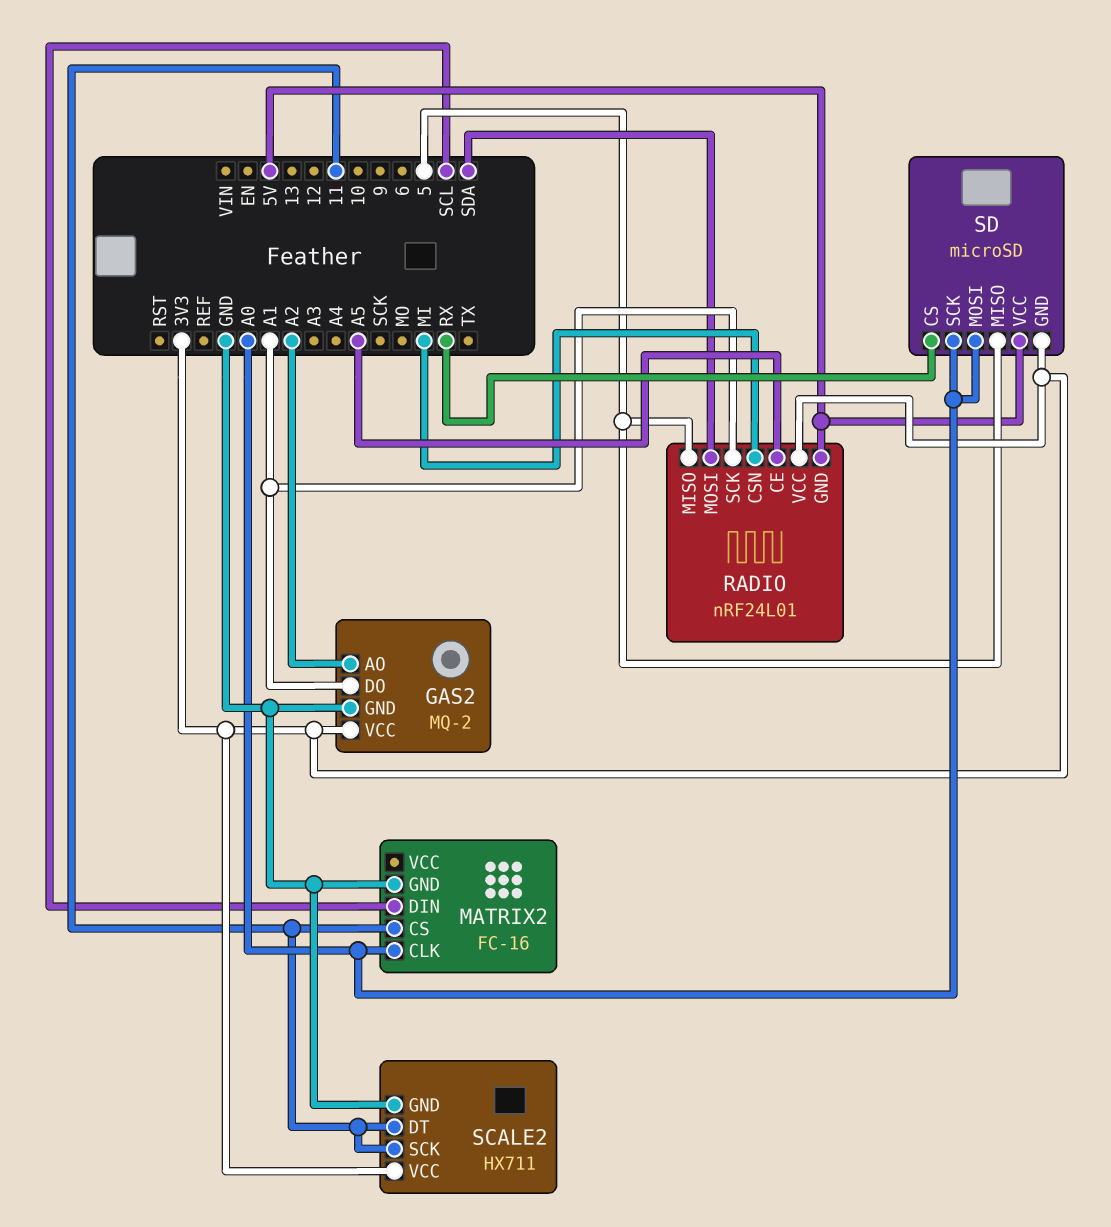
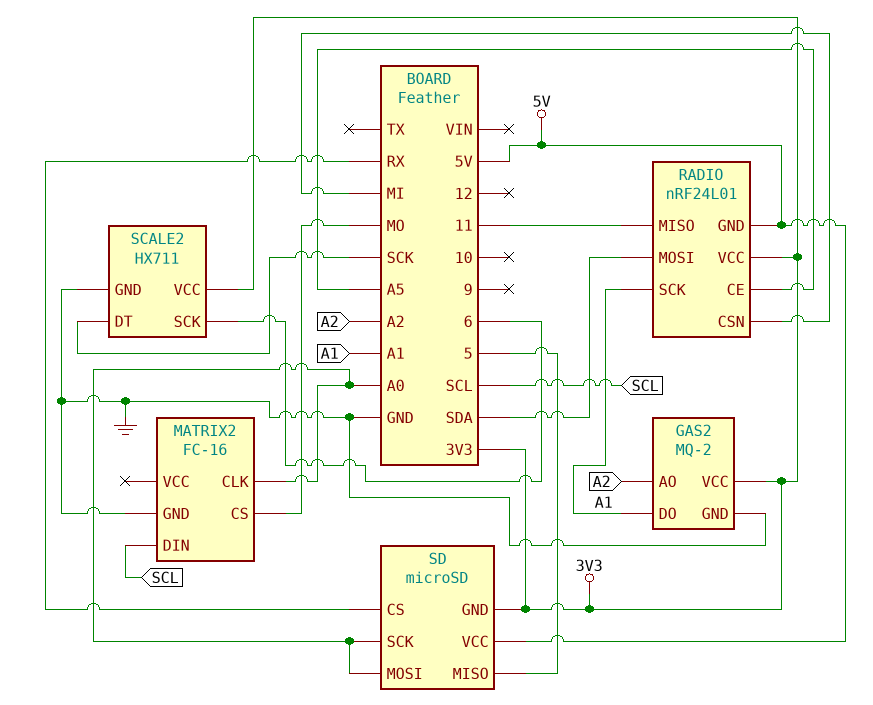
MATRIX2 pin CS: 11 -> MO
RADIO pin MISO: 5 -> 11
SCALE2 pin DT: 11 -> SCK
SCALE2 pin SCK: 11 -> 6

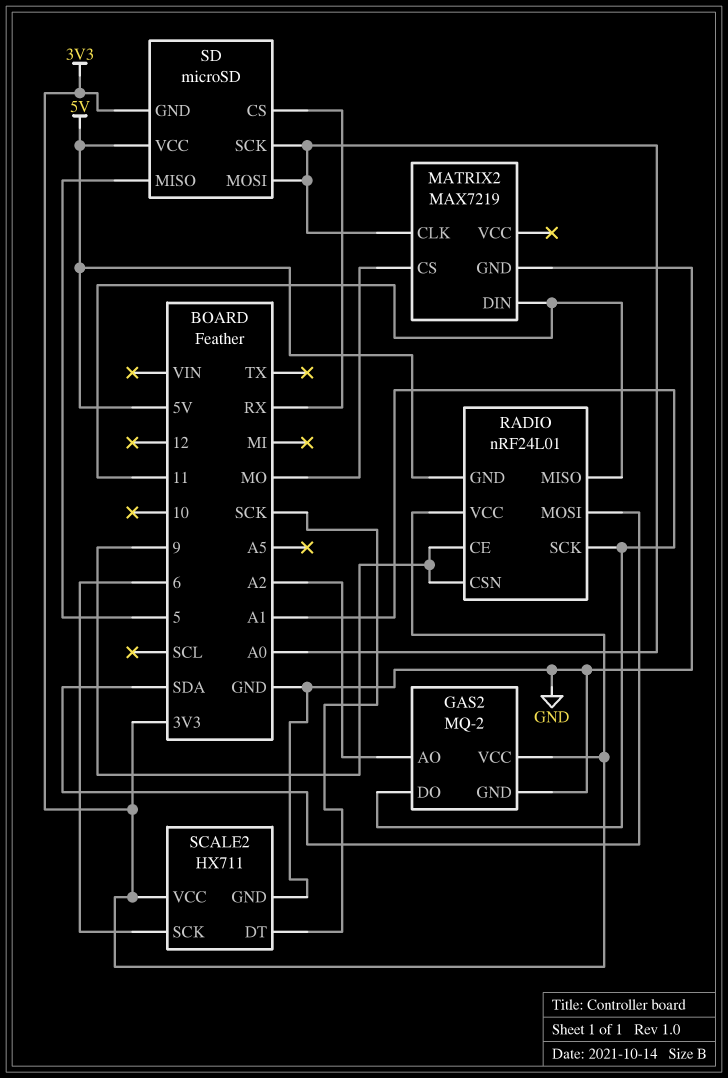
MATRIX2: FC-16 -> MAX7219
MATRIX2 pin DIN: SCL -> 11
RADIO pin CE: A5 -> 9
RADIO pin CSN: MI -> 9

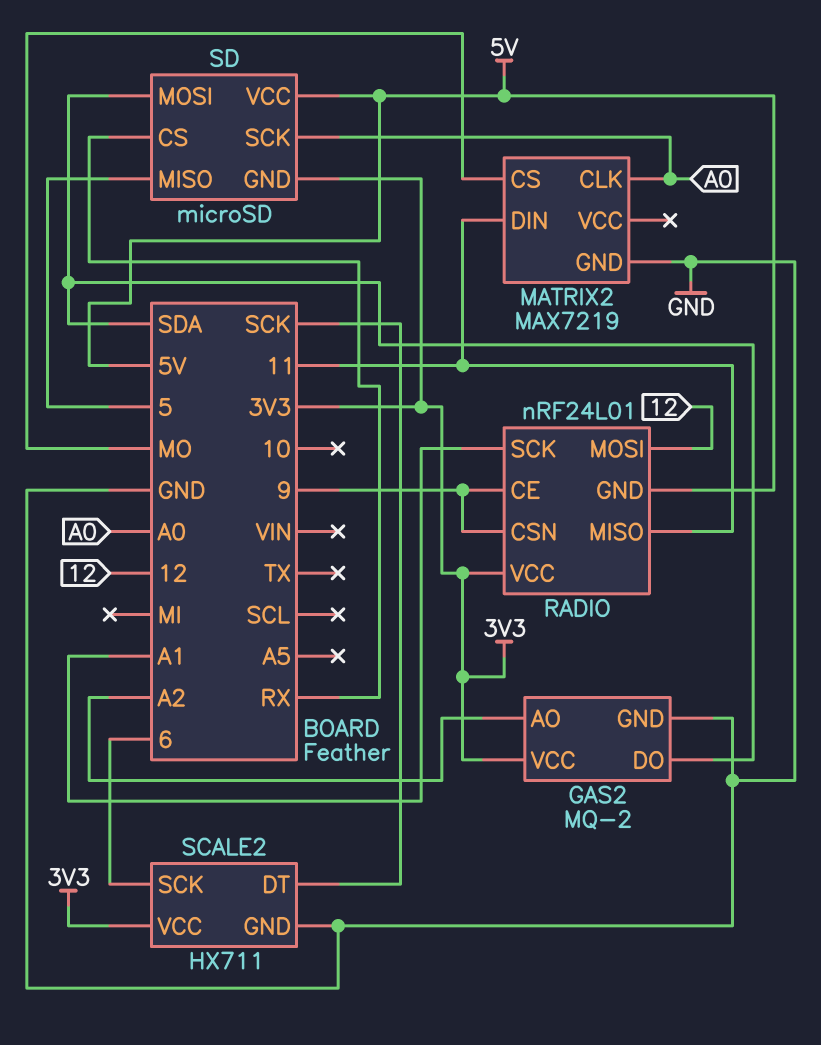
GAS2 pin DO: A1 -> SDA
RADIO pin MOSI: SDA -> 12
SD pin MOSI: A0 -> SDA

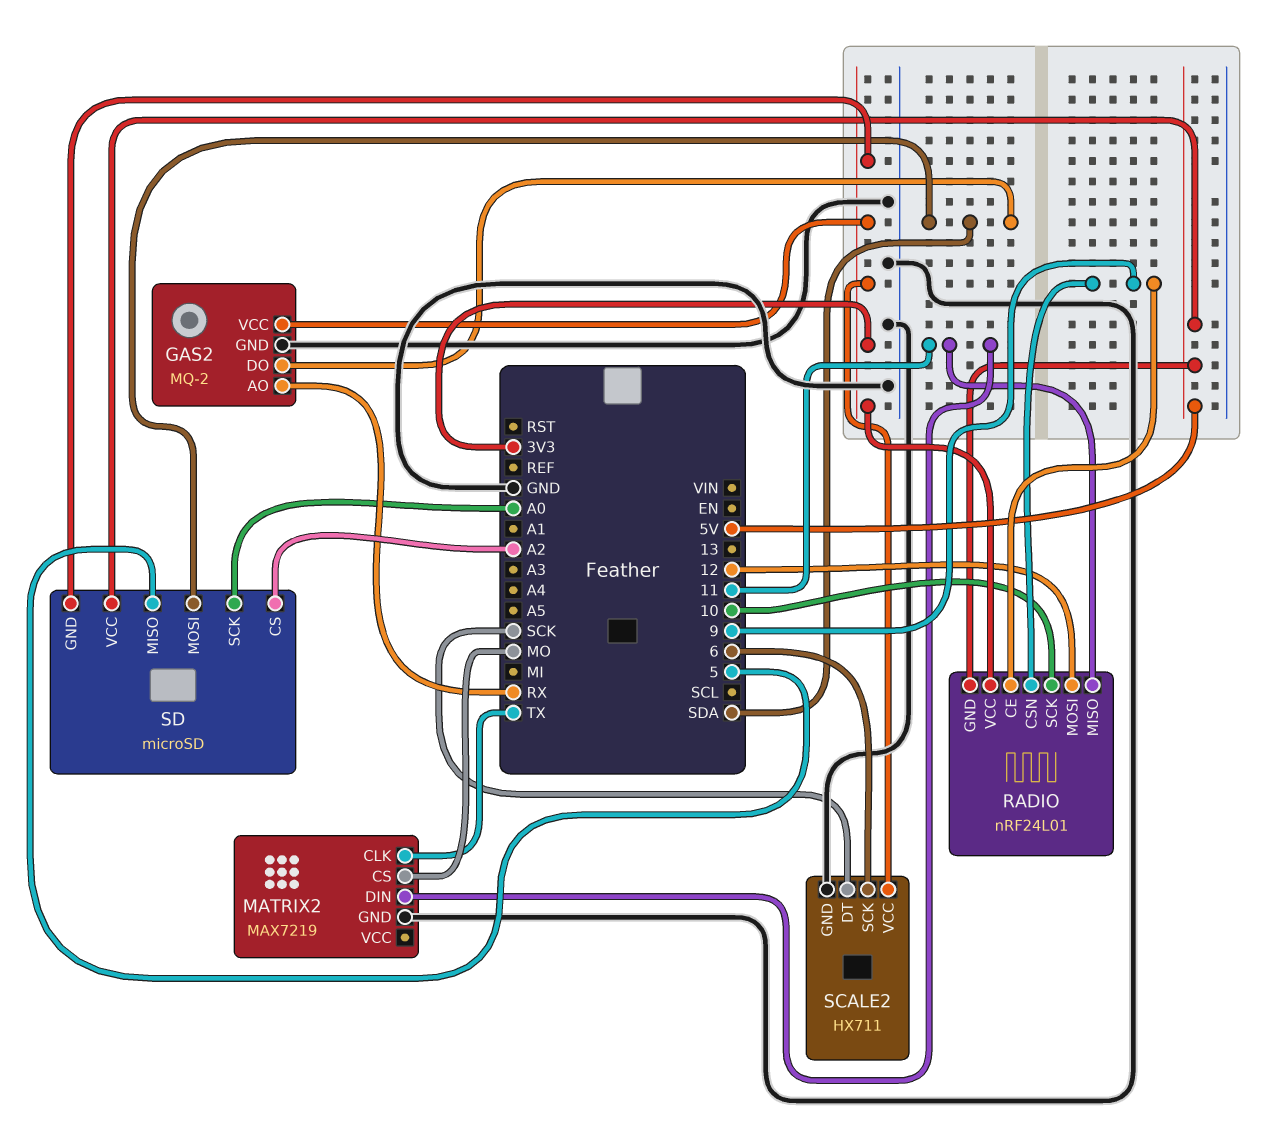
GAS2 pin AO: A2 -> RX
MATRIX2 pin CLK: A0 -> TX
RADIO pin SCK: A1 -> 10
SD pin CS: RX -> A2

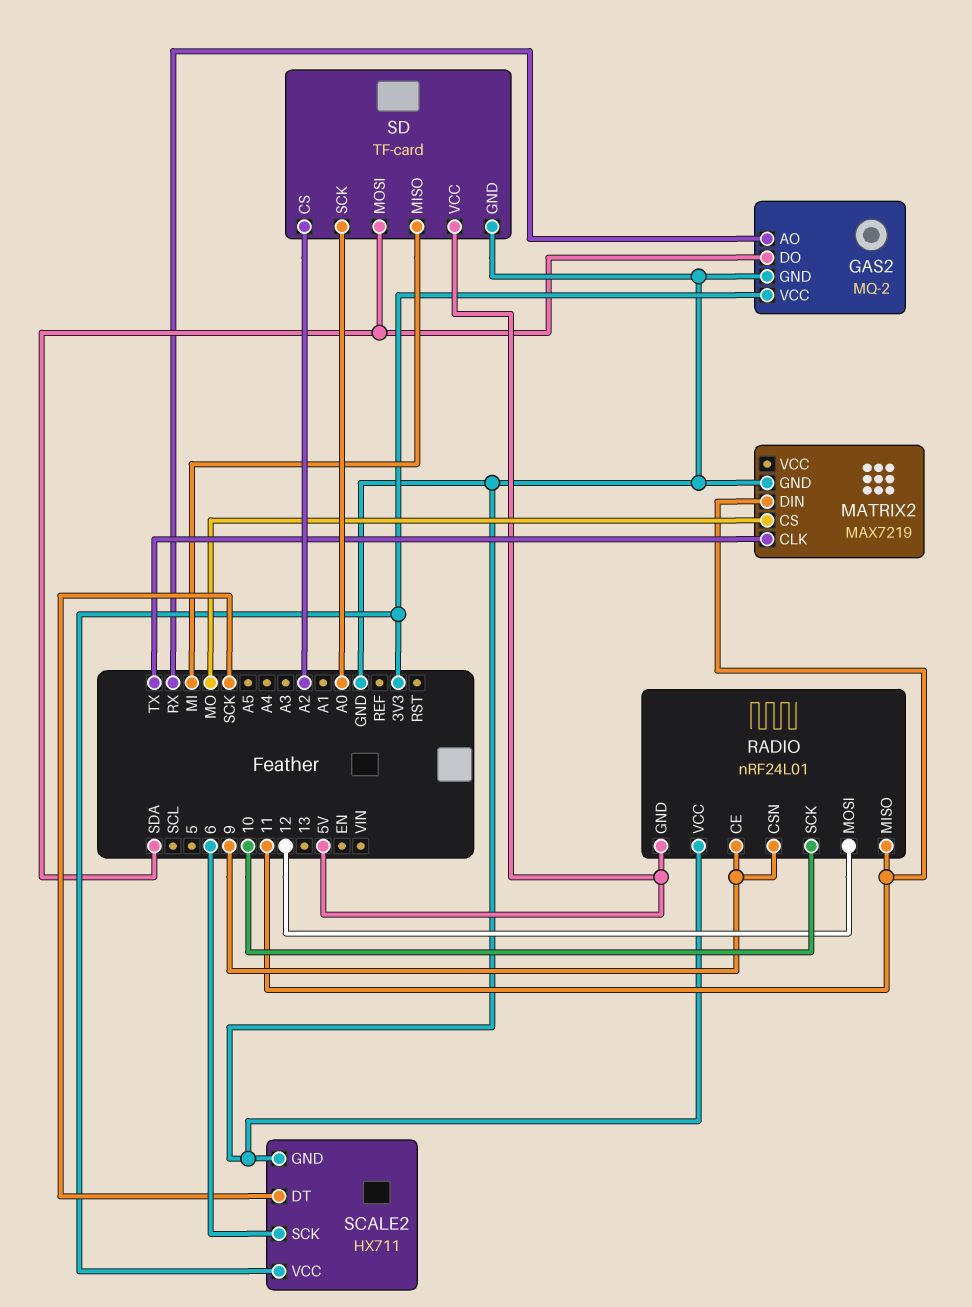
RADIO pin VCC: 3V3 -> GND
SD: microSD -> TF-card
SD pin GND: 3V3 -> GND
SD pin MISO: 5 -> MI

